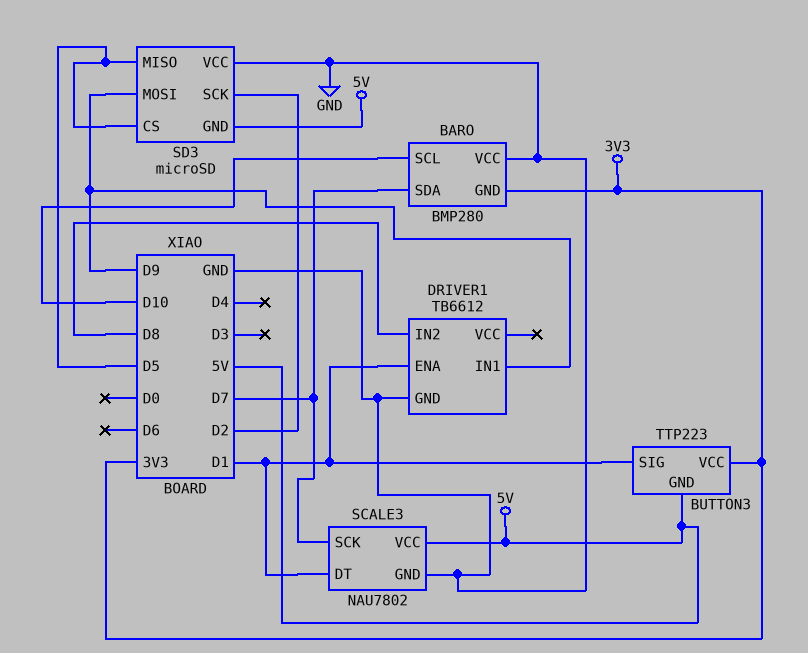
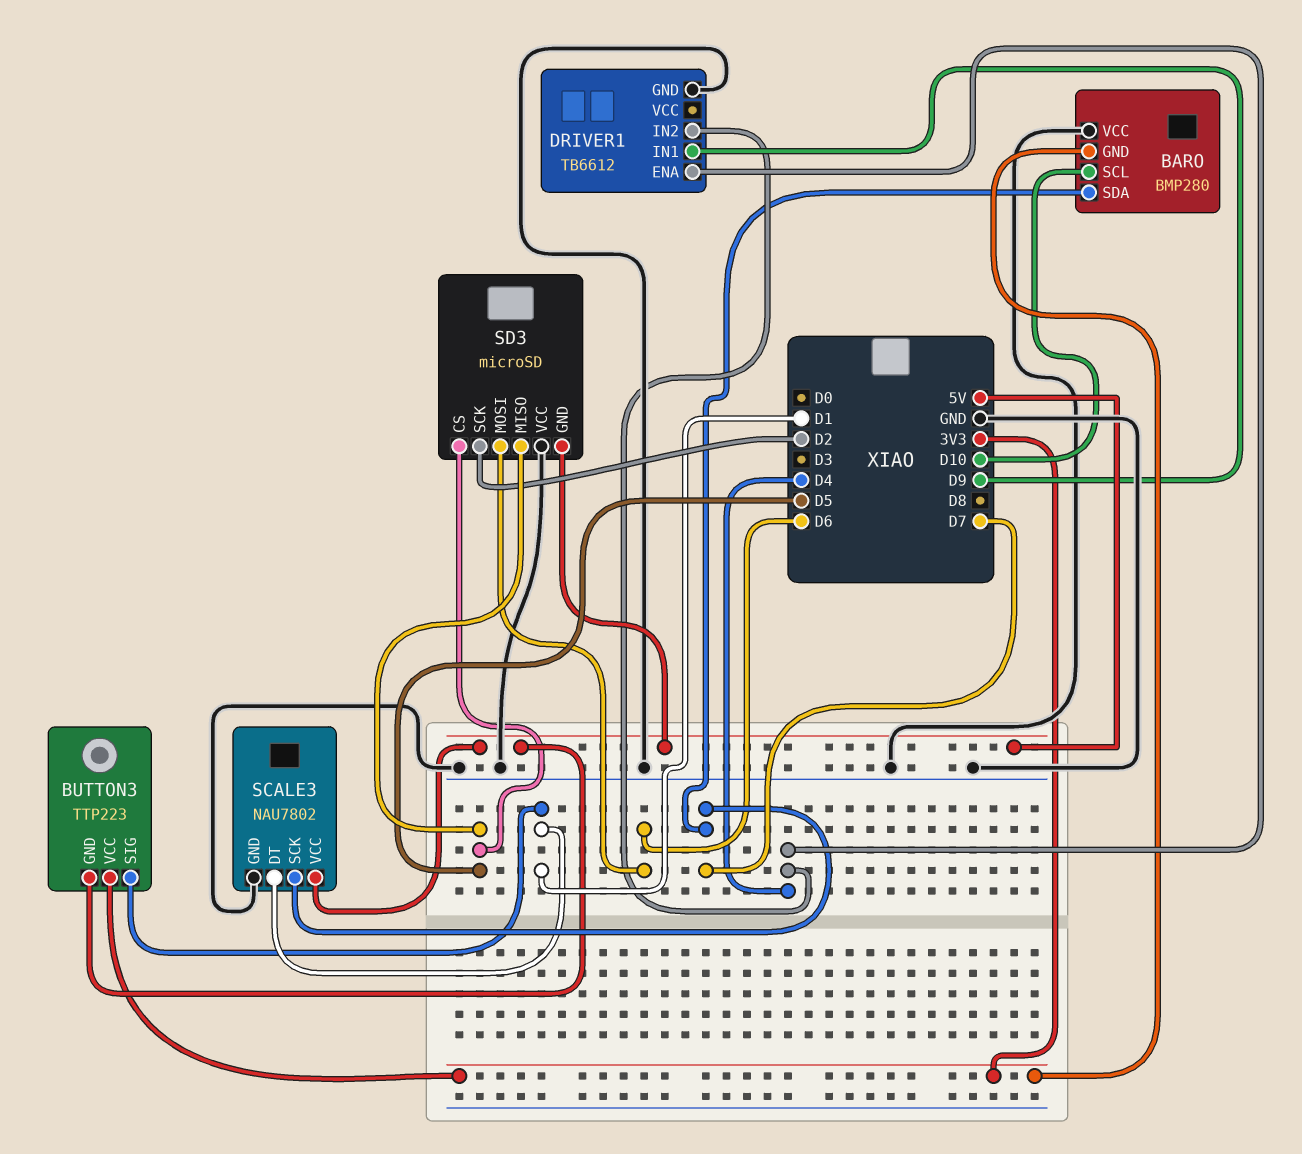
DRIVER1 pin ENA: D1 -> D4
DRIVER1 pin IN2: D8 -> D4
SD3 pin MOSI: D9 -> D6

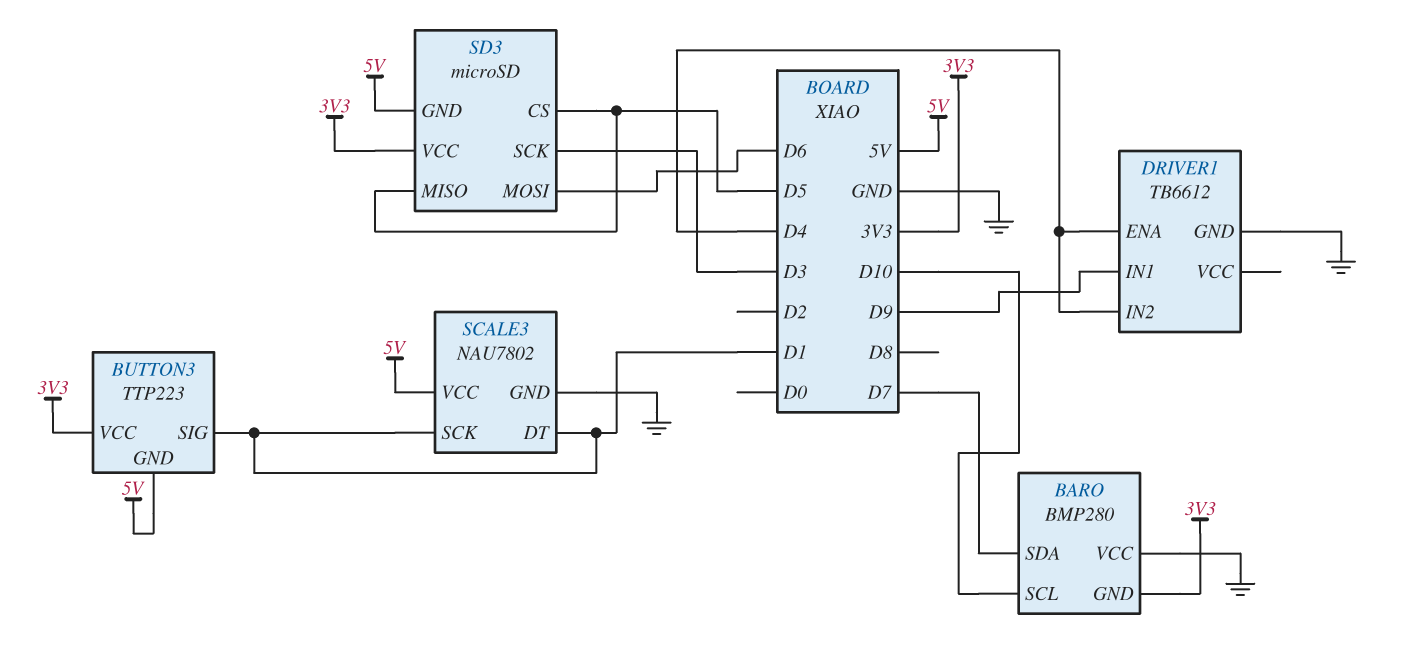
SCALE3 pin SCK: D7 -> D1
SD3 pin SCK: D2 -> D3
SD3 pin VCC: GND -> 3V3

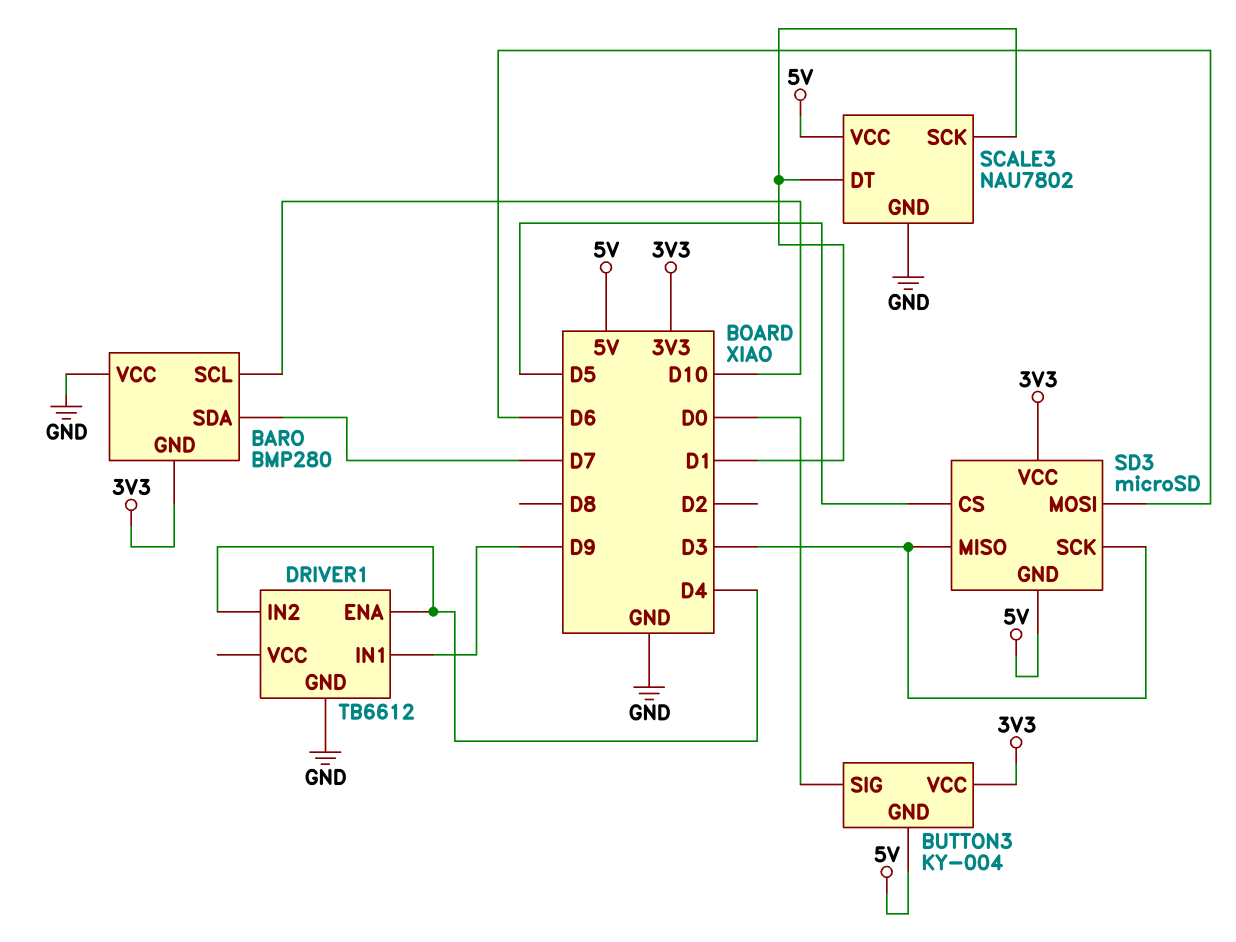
BUTTON3: TTP223 -> KY-004
BUTTON3 pin SIG: D1 -> D0
SD3 pin MISO: D5 -> D3

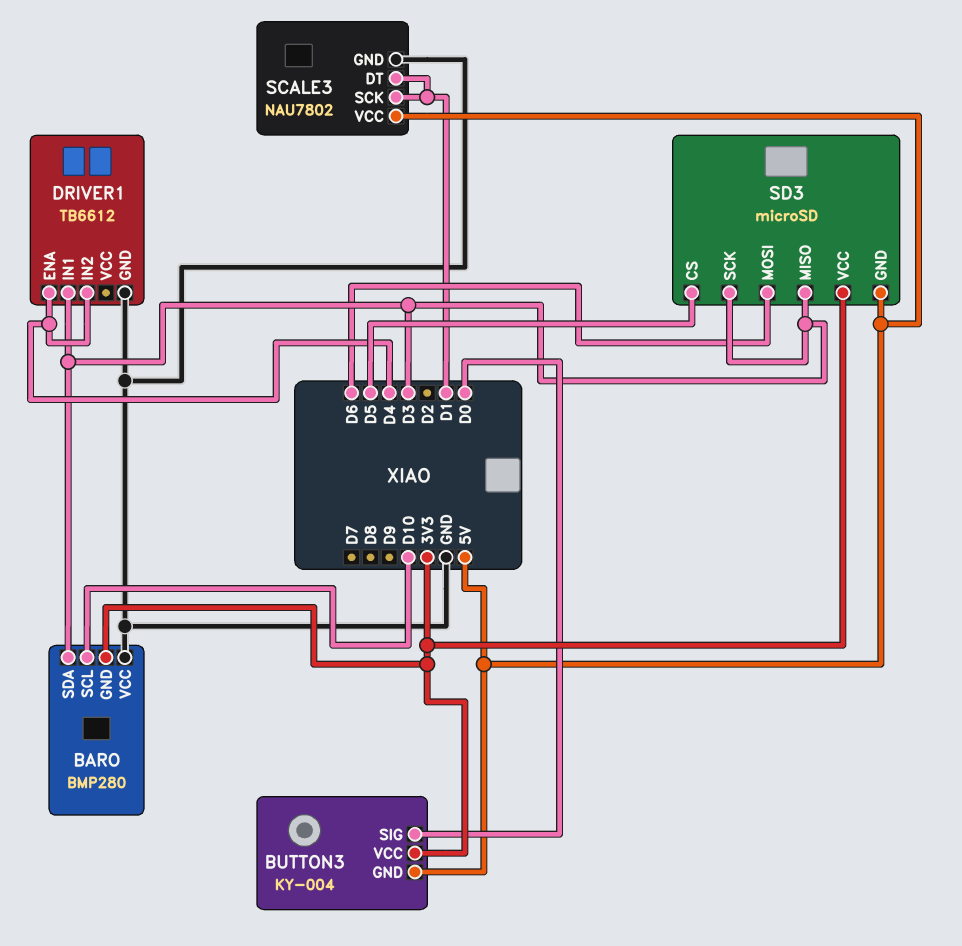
BARO pin SDA: D7 -> D3
DRIVER1 pin IN1: D9 -> D3

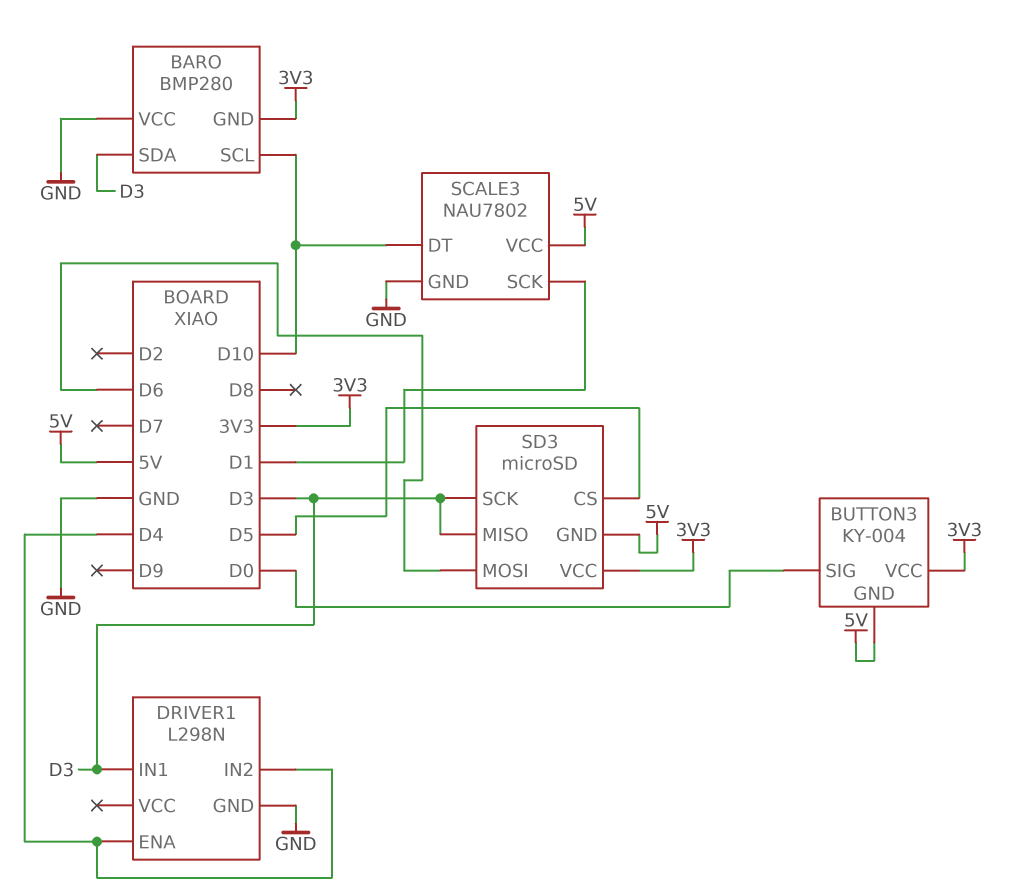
DRIVER1: TB6612 -> L298N
SCALE3 pin DT: D1 -> D10

